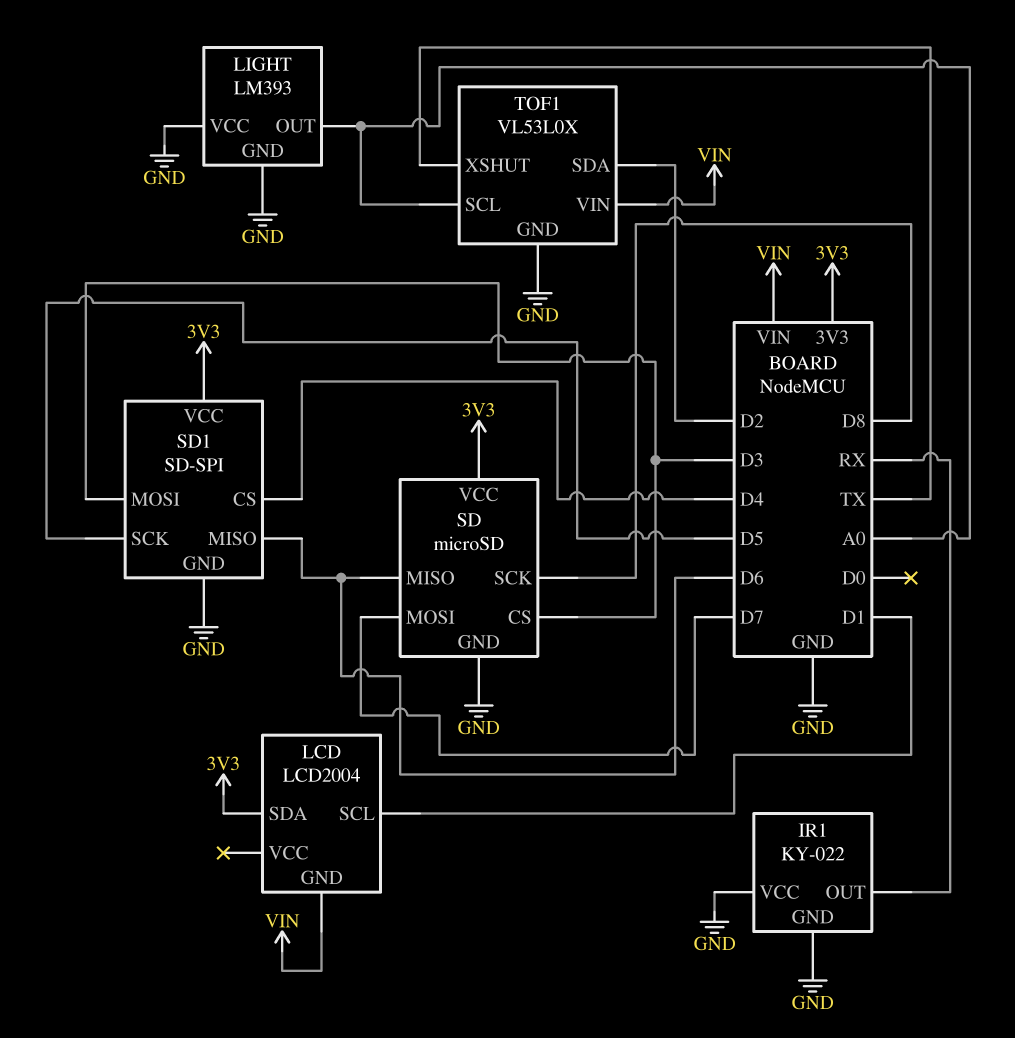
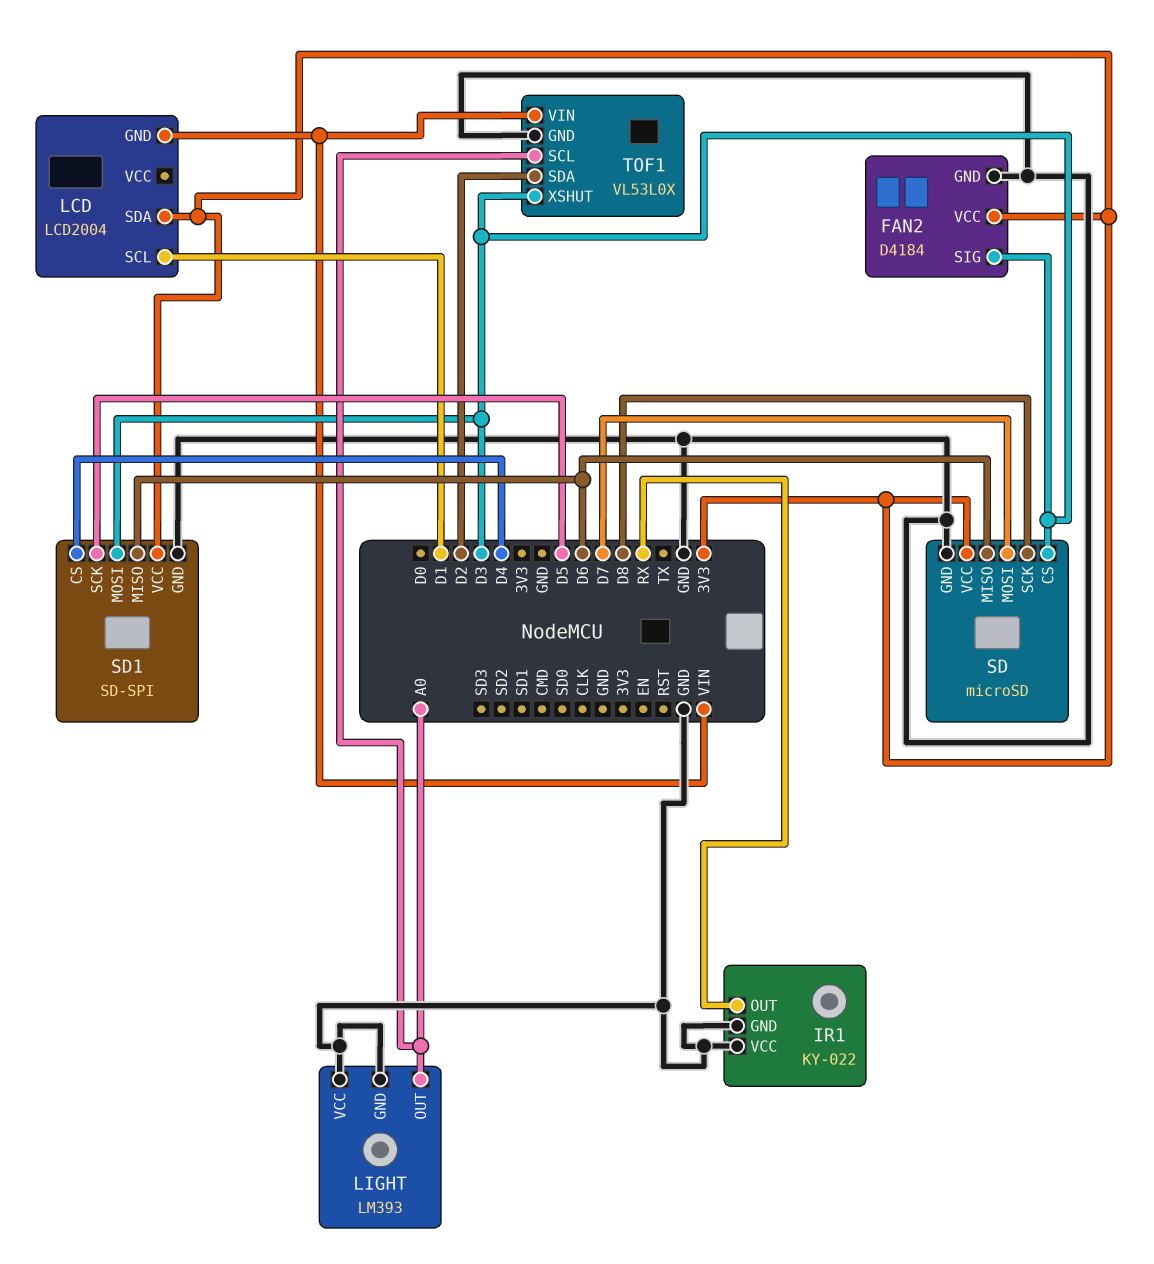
FAN2: none -> D4184
FAN2 pin GND: none -> GND
FAN2 pin SIG: none -> D3
FAN2 pin VCC: none -> 3V3
TOF1 pin XSHUT: TX -> D3

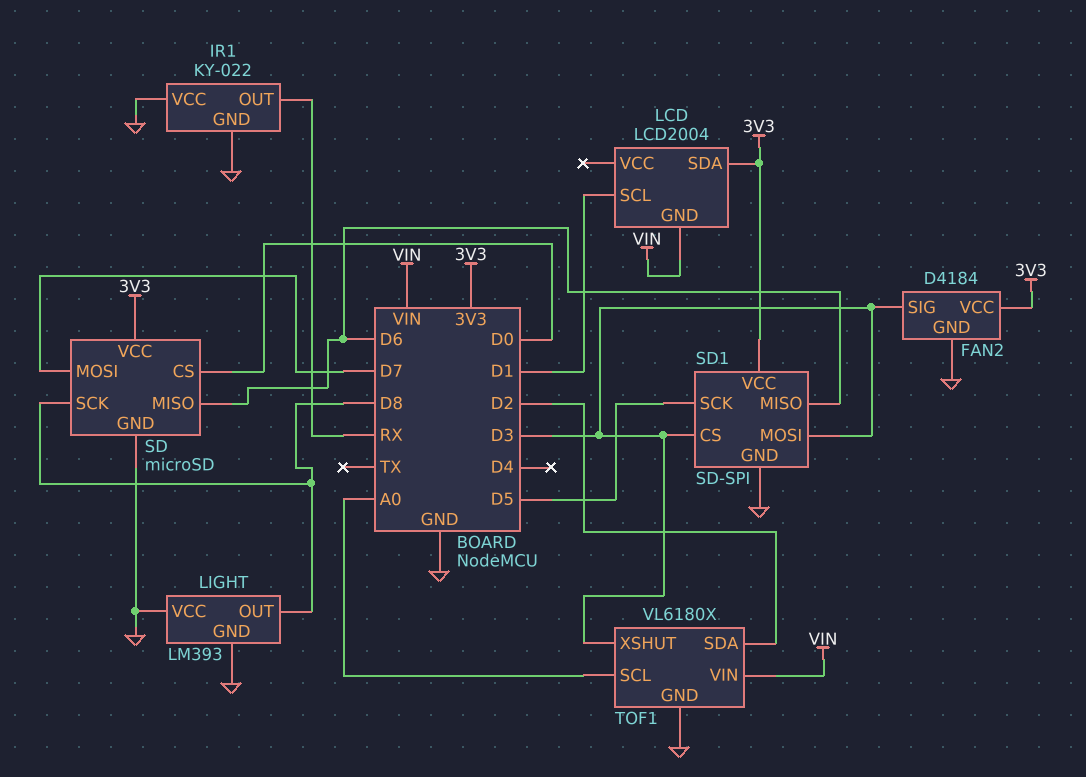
LIGHT pin OUT: A0 -> D8
SD pin CS: D3 -> D0
SD1 pin CS: D4 -> D3
TOF1: VL53L0X -> VL6180X

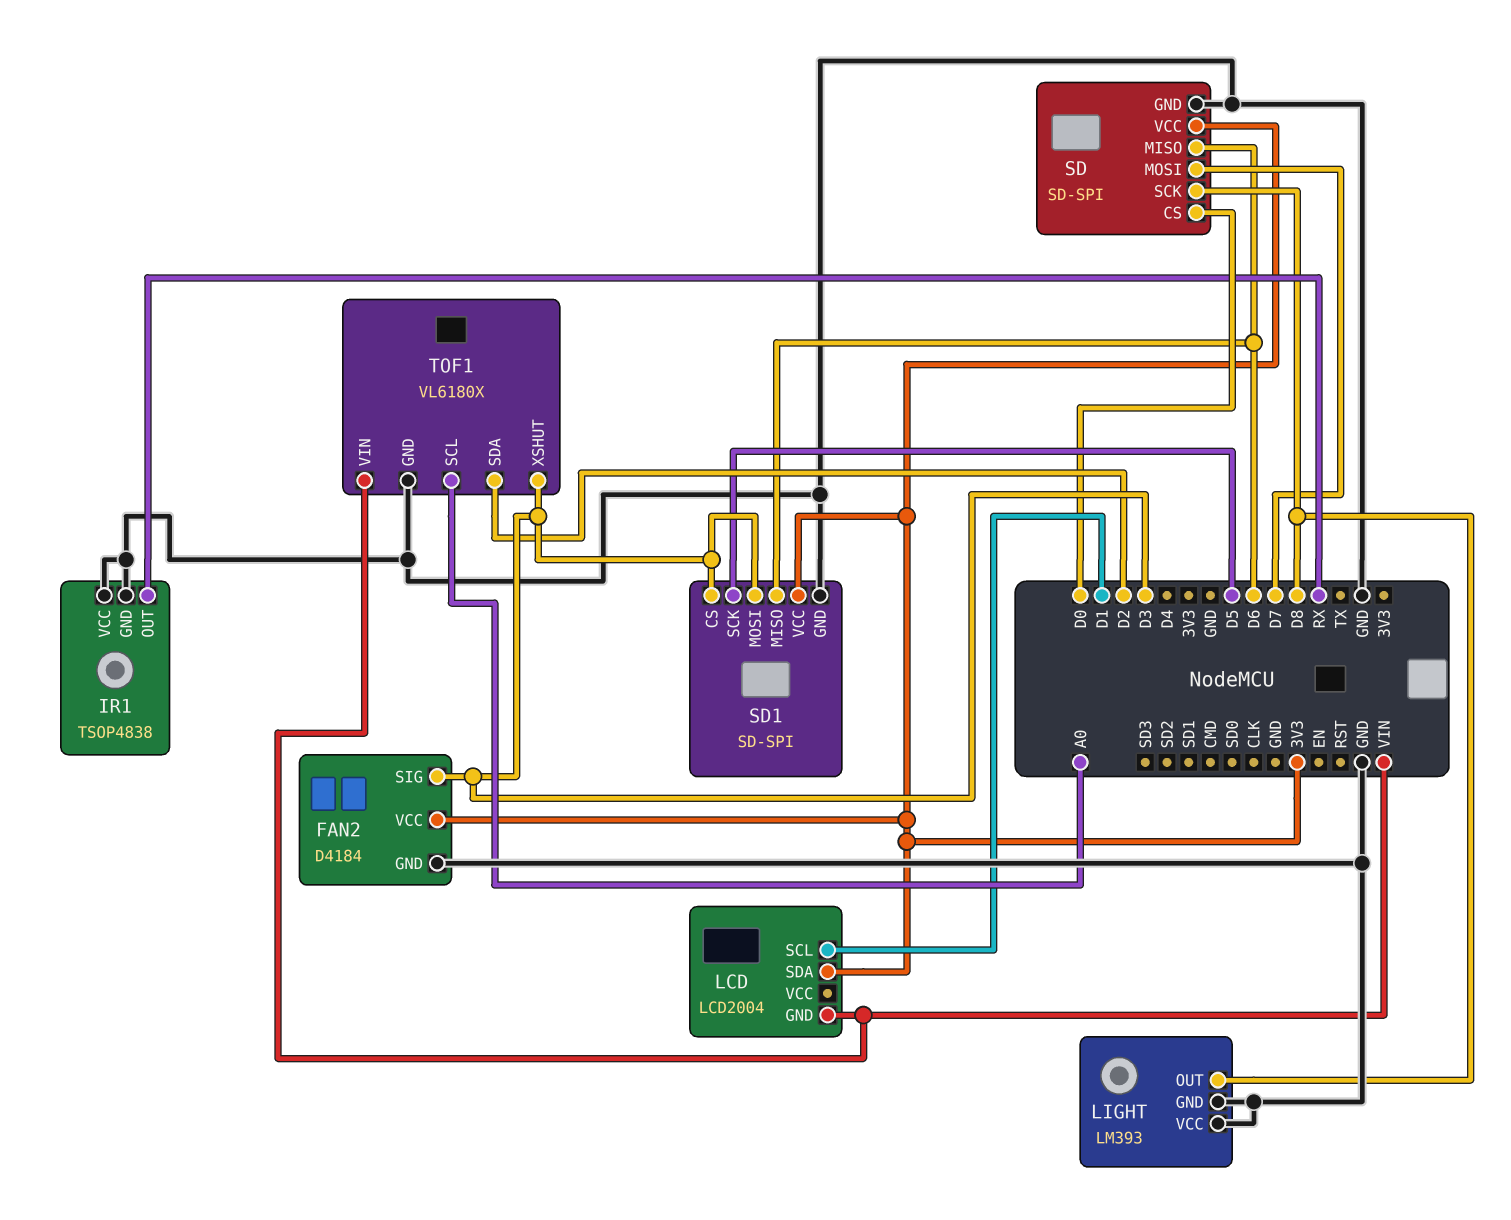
IR1: KY-022 -> TSOP4838
SD: microSD -> SD-SPI

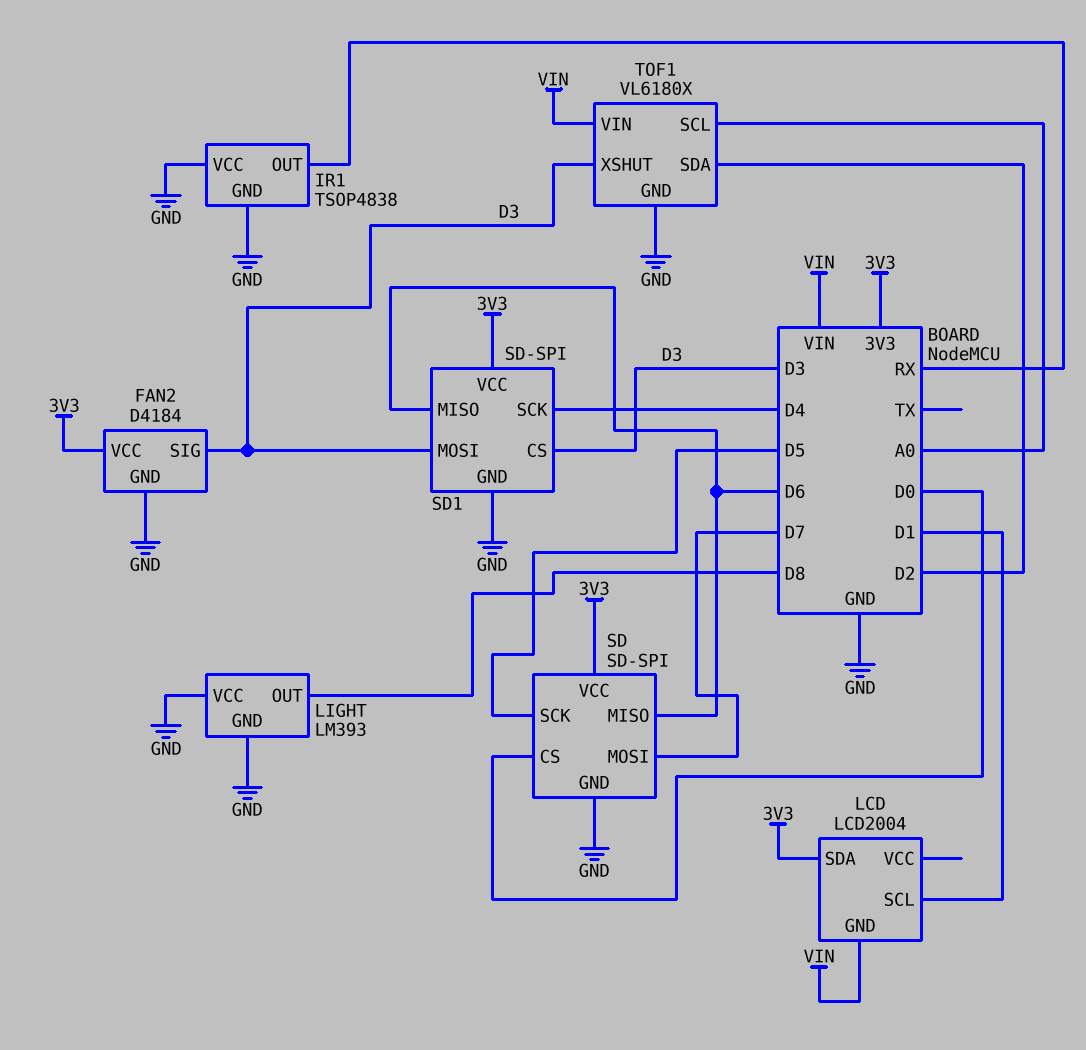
SD pin SCK: D8 -> D5
SD1 pin SCK: D5 -> D4

